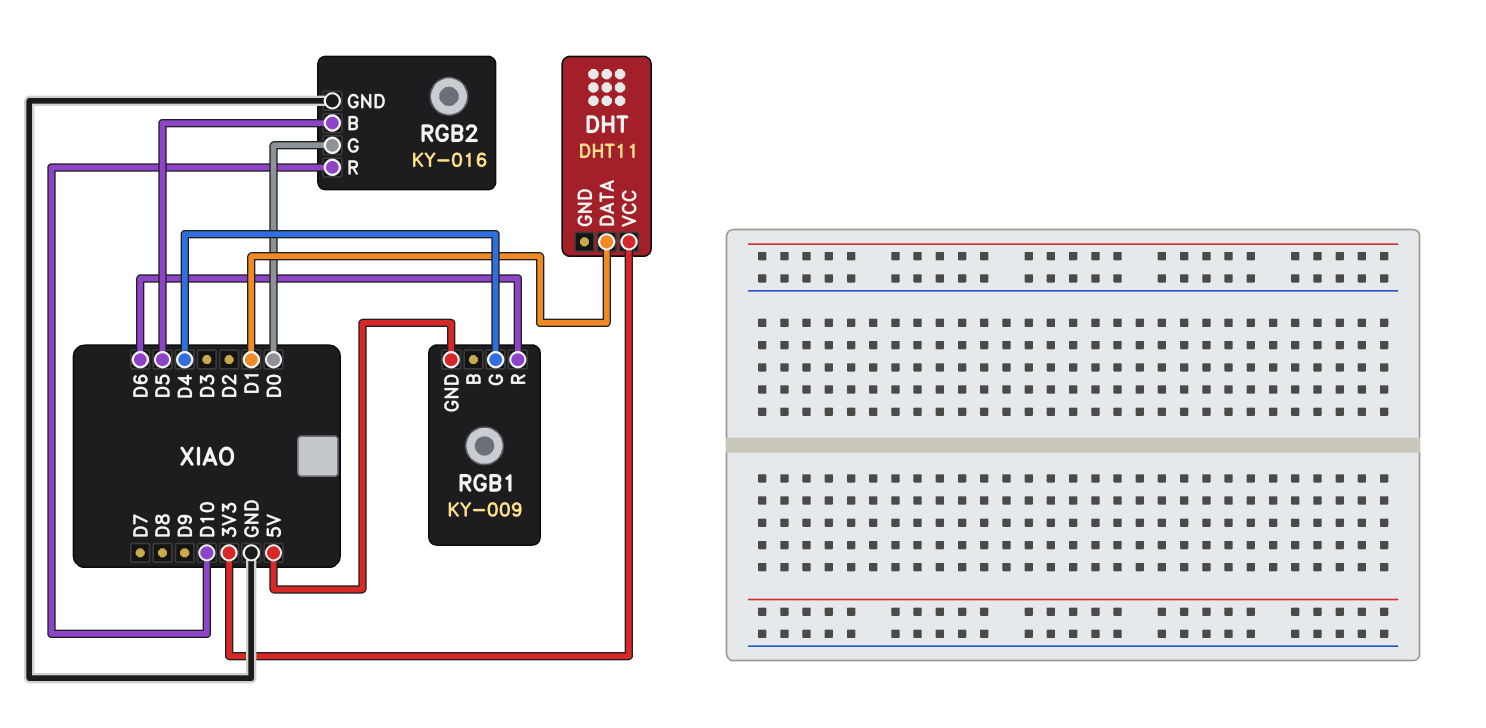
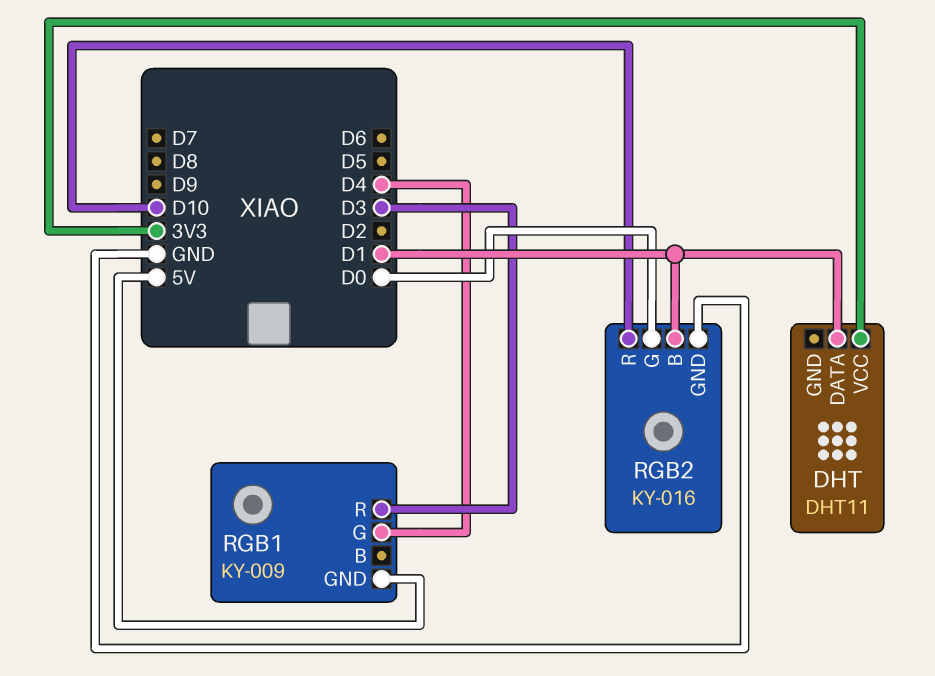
RGB1 pin R: D6 -> D3
RGB2 pin B: D5 -> D1

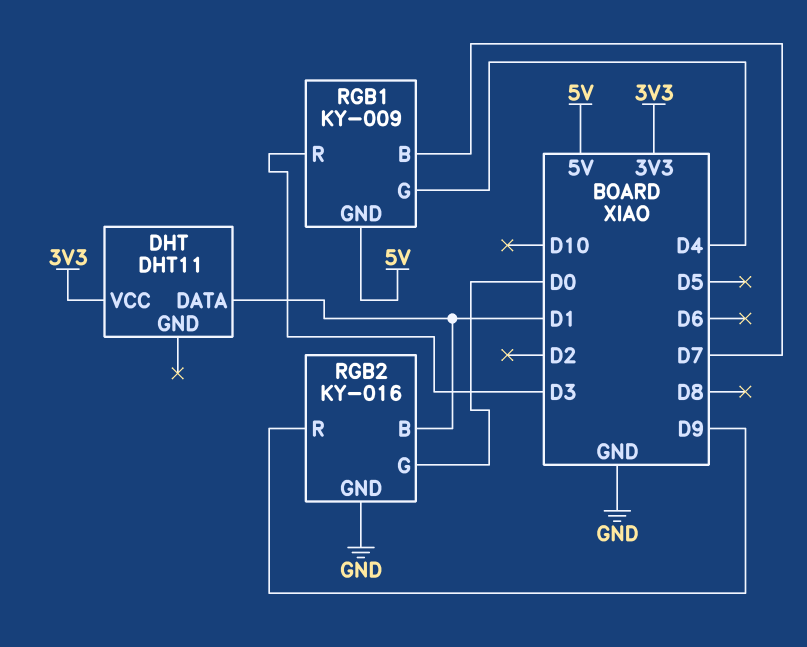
RGB1 pin B: none -> D7
RGB2 pin R: D10 -> D9

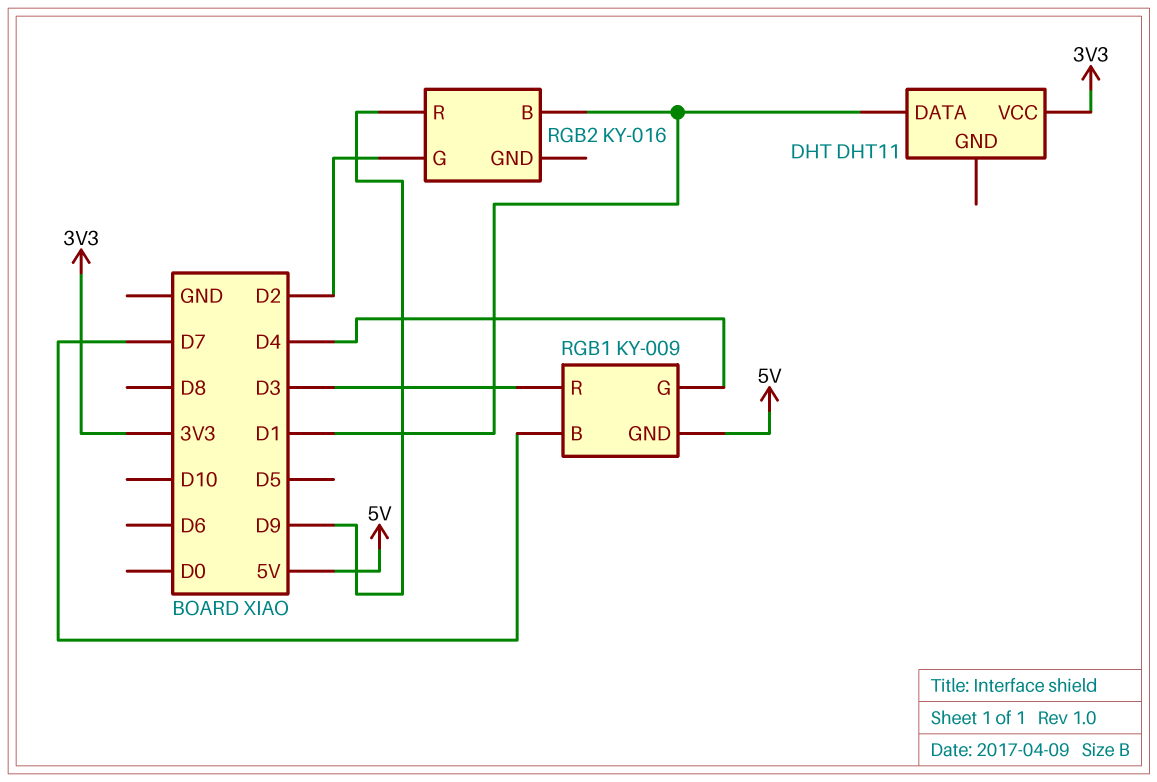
RGB2 pin G: D0 -> D2
RGB2 pin GND: GND -> none

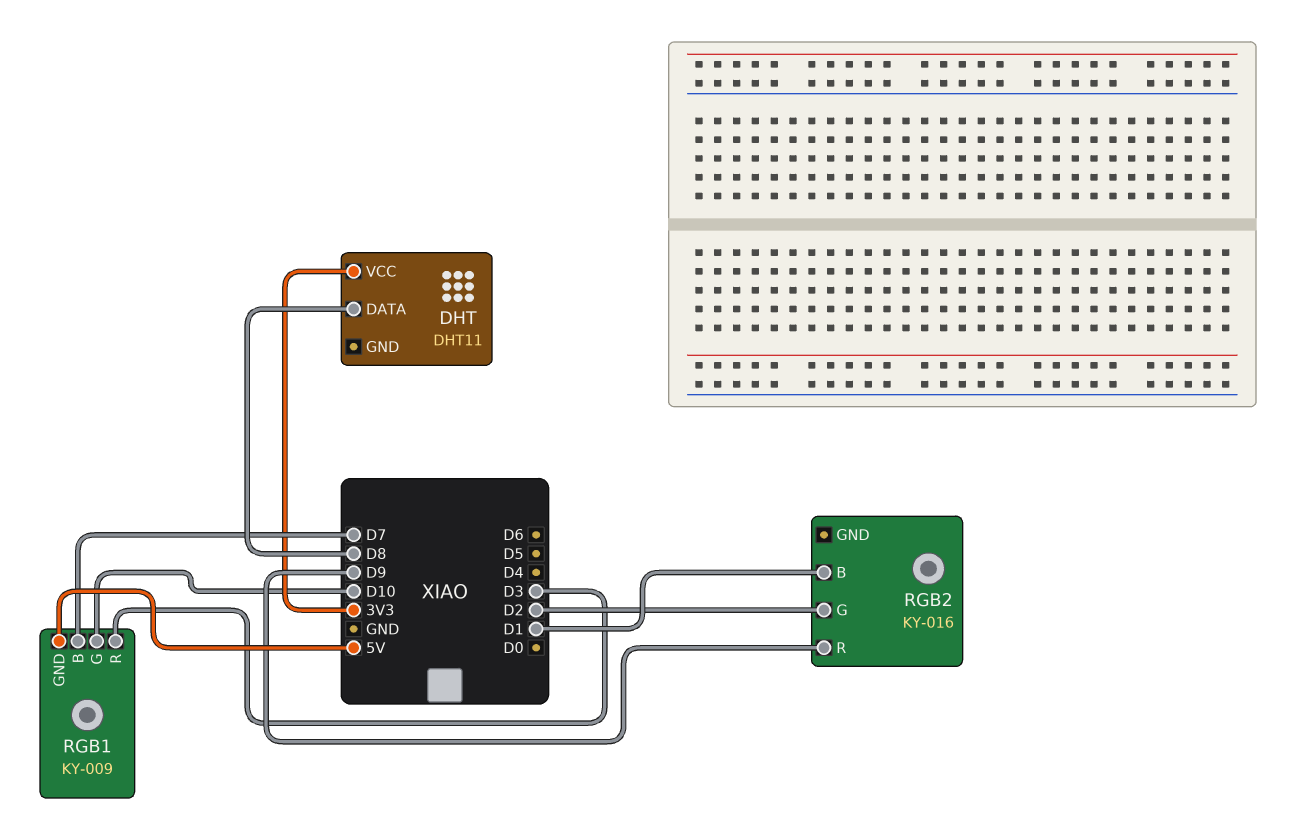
DHT pin DATA: D1 -> D8
RGB1 pin G: D4 -> D10

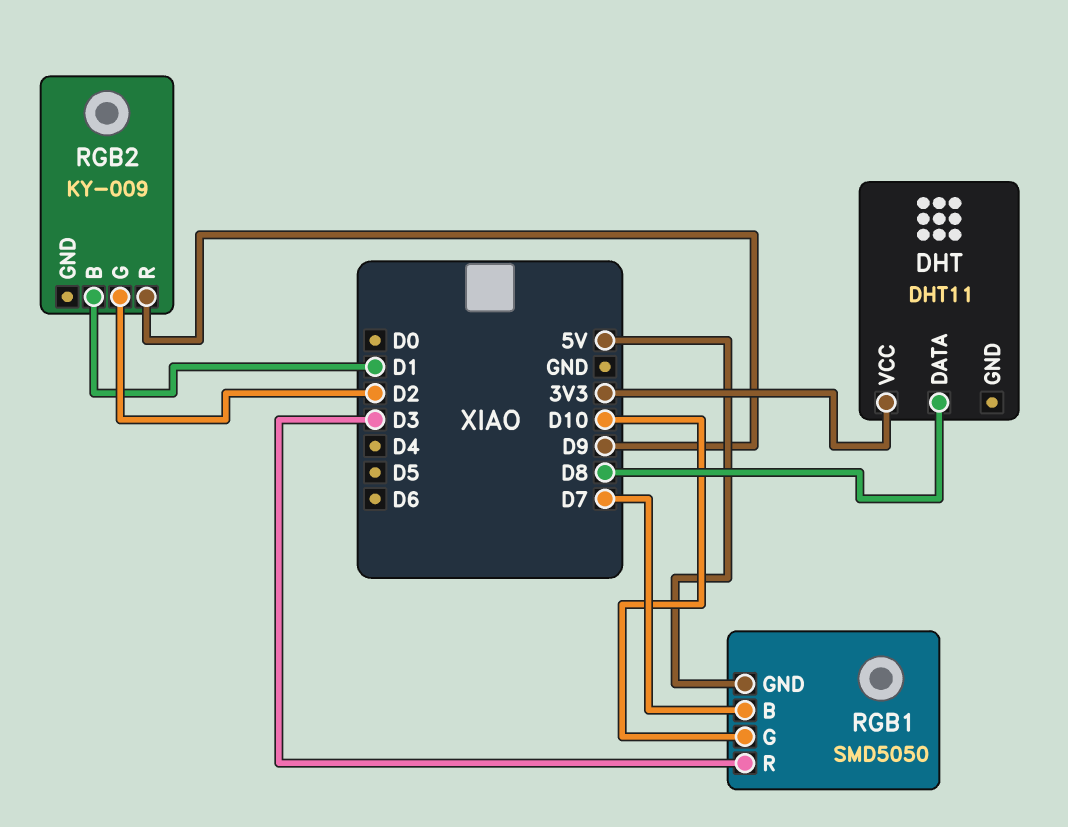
RGB1: KY-009 -> SMD5050
RGB2: KY-016 -> KY-009

